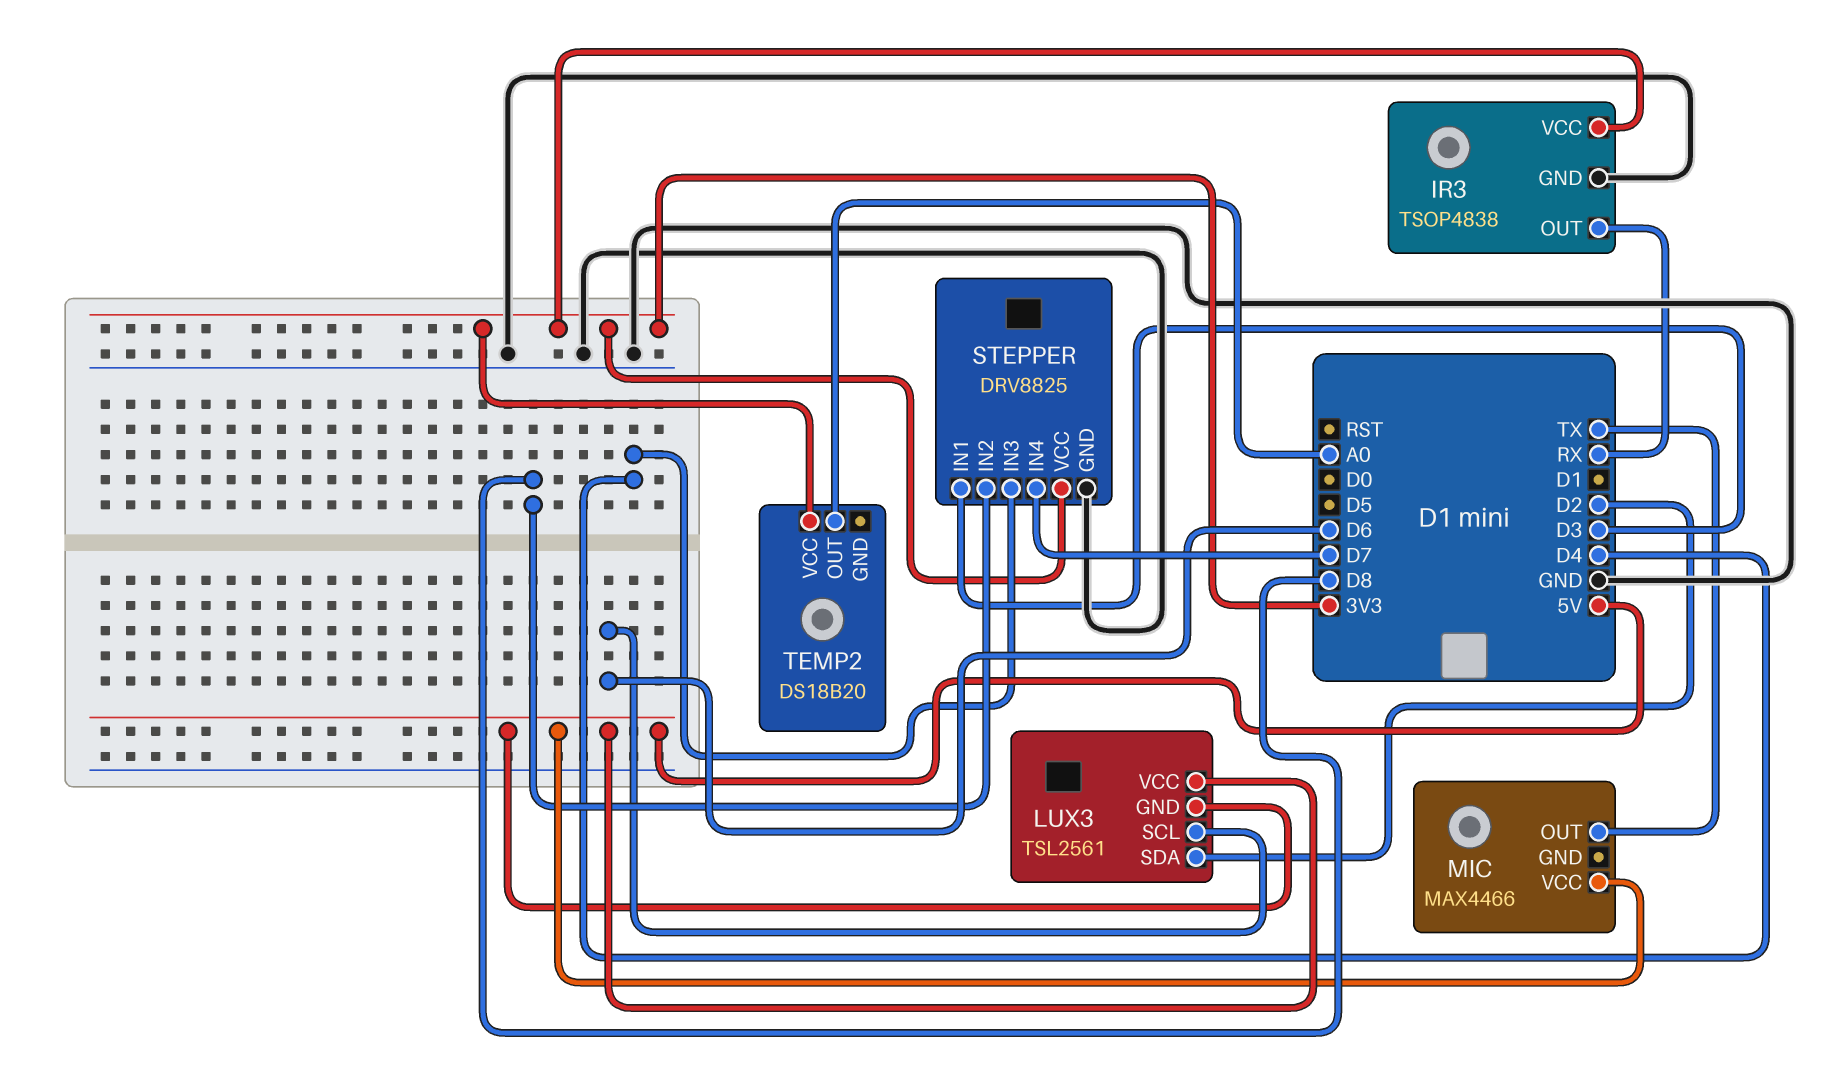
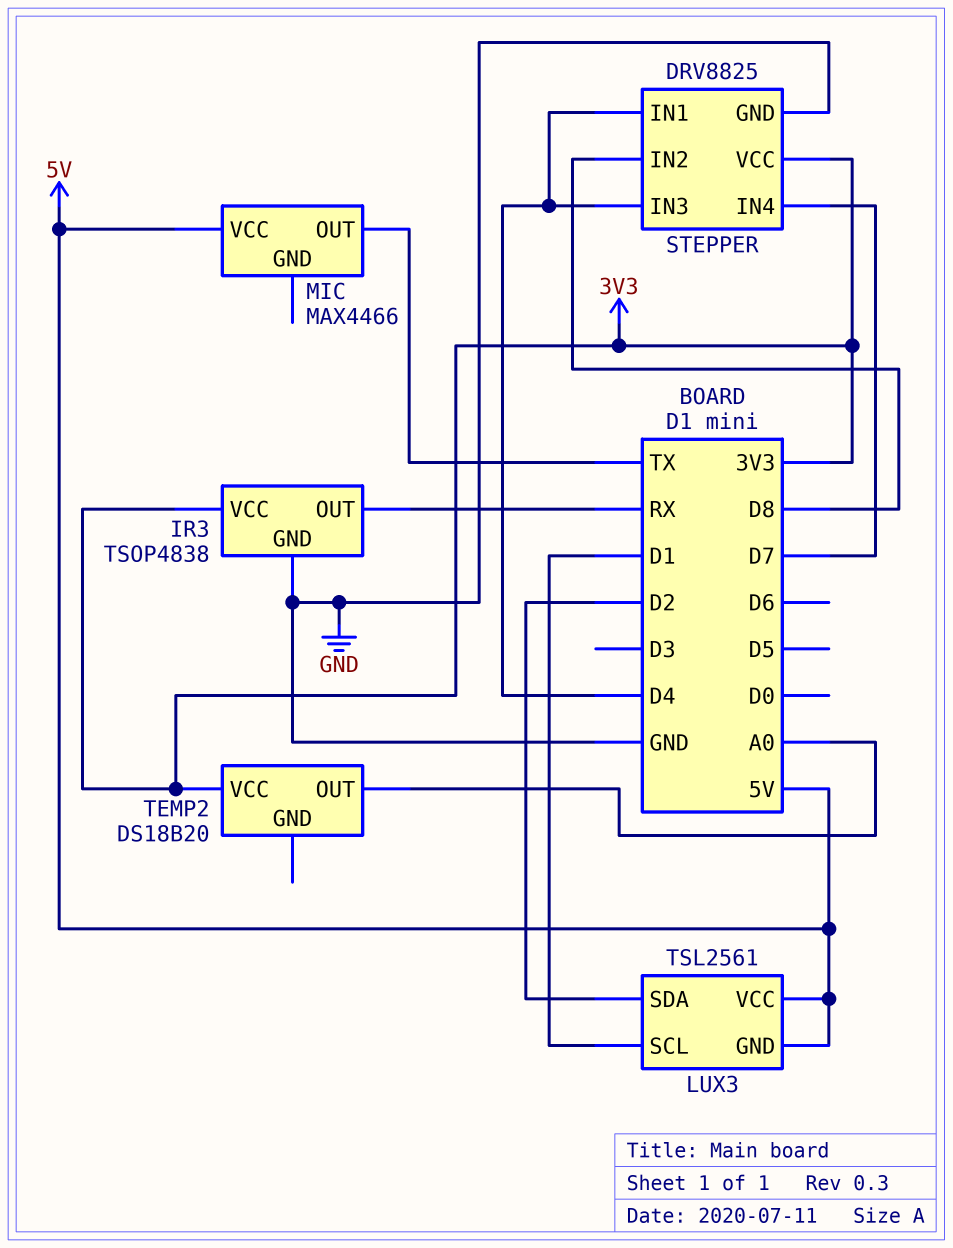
LUX3 pin SCL: D6 -> D1
STEPPER pin IN1: D3 -> D4

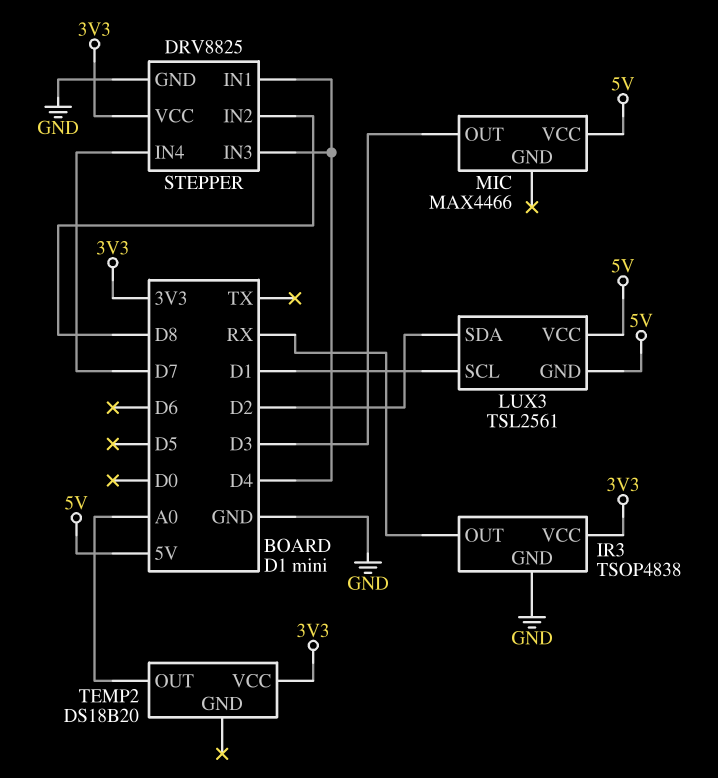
MIC pin OUT: TX -> D3

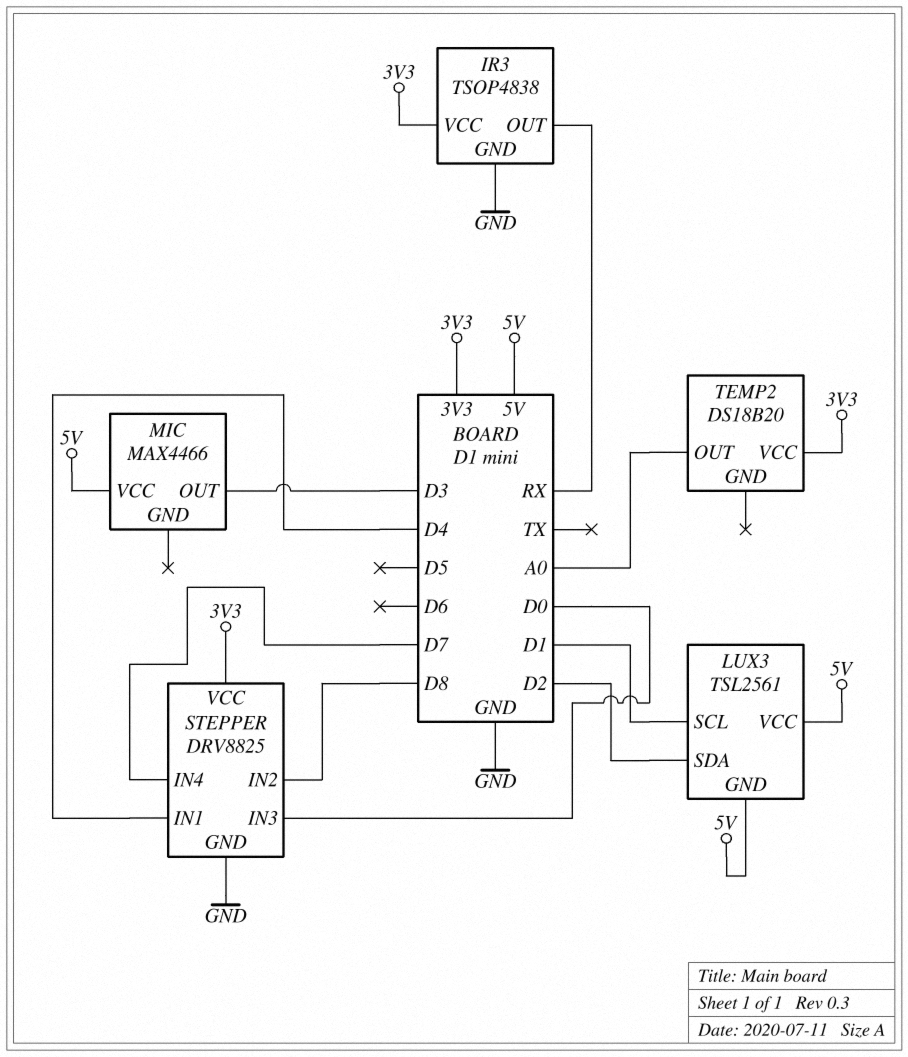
STEPPER pin IN3: D4 -> D0

